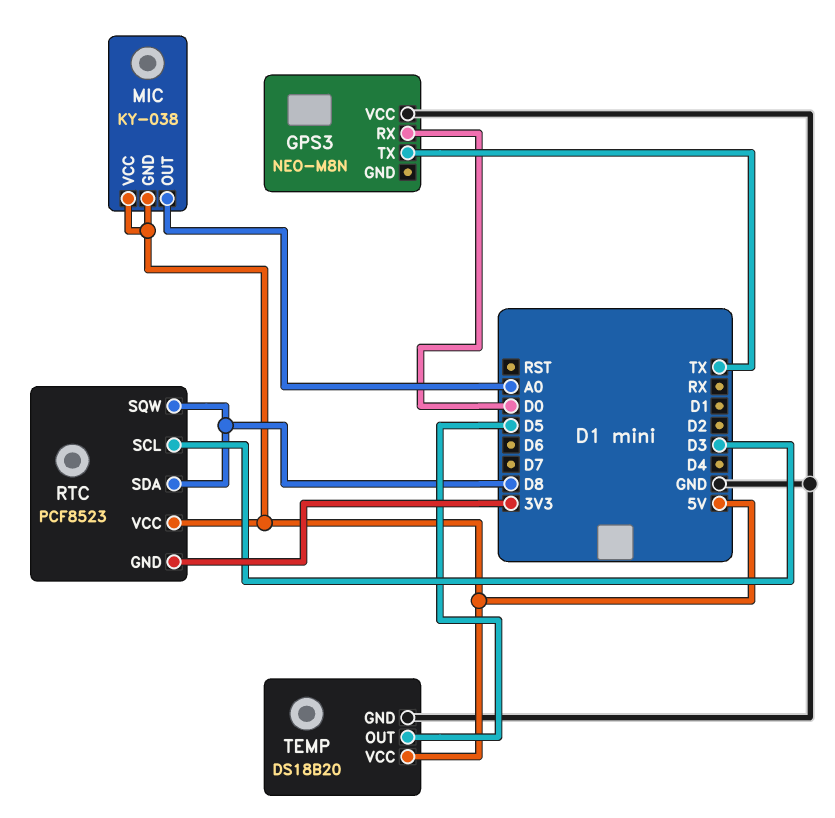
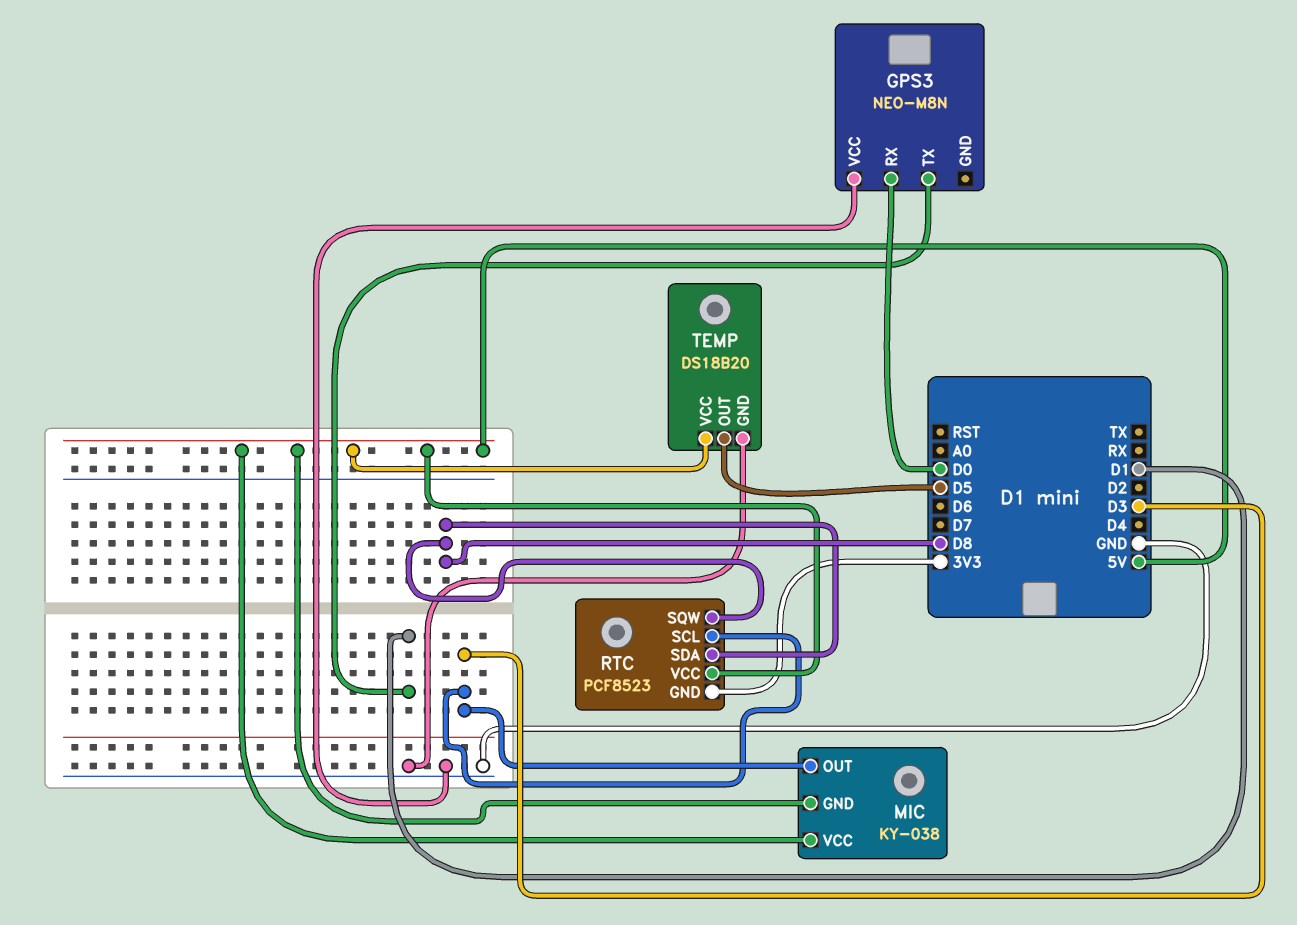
GPS3 pin TX: TX -> D1
MIC pin OUT: A0 -> D3

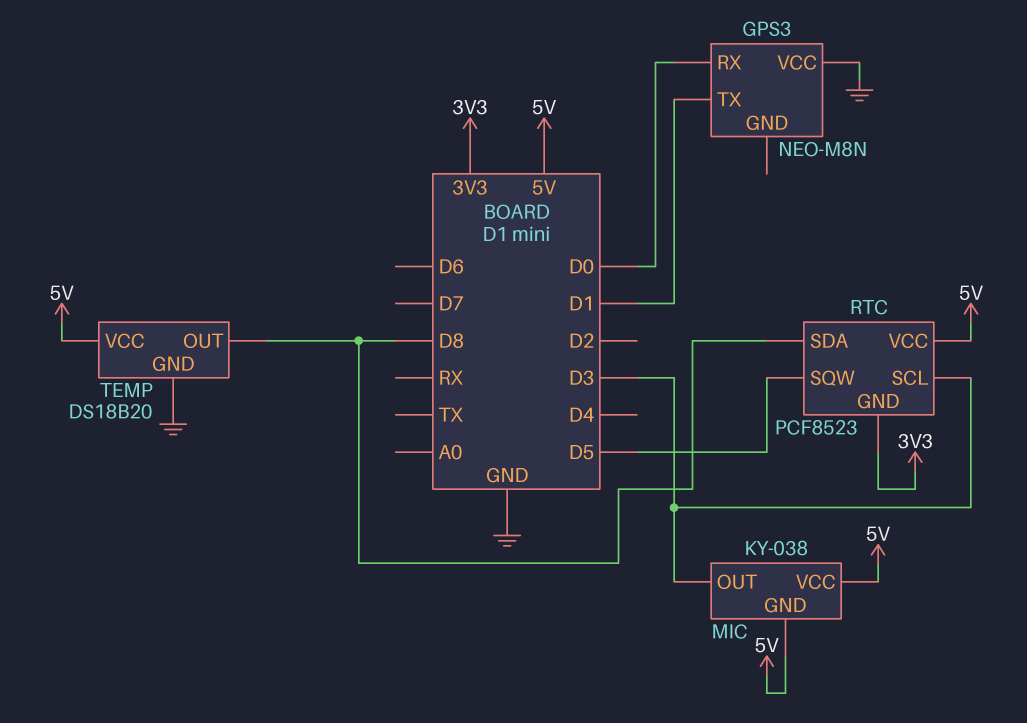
RTC pin SQW: D8 -> D5
TEMP pin OUT: D5 -> D8

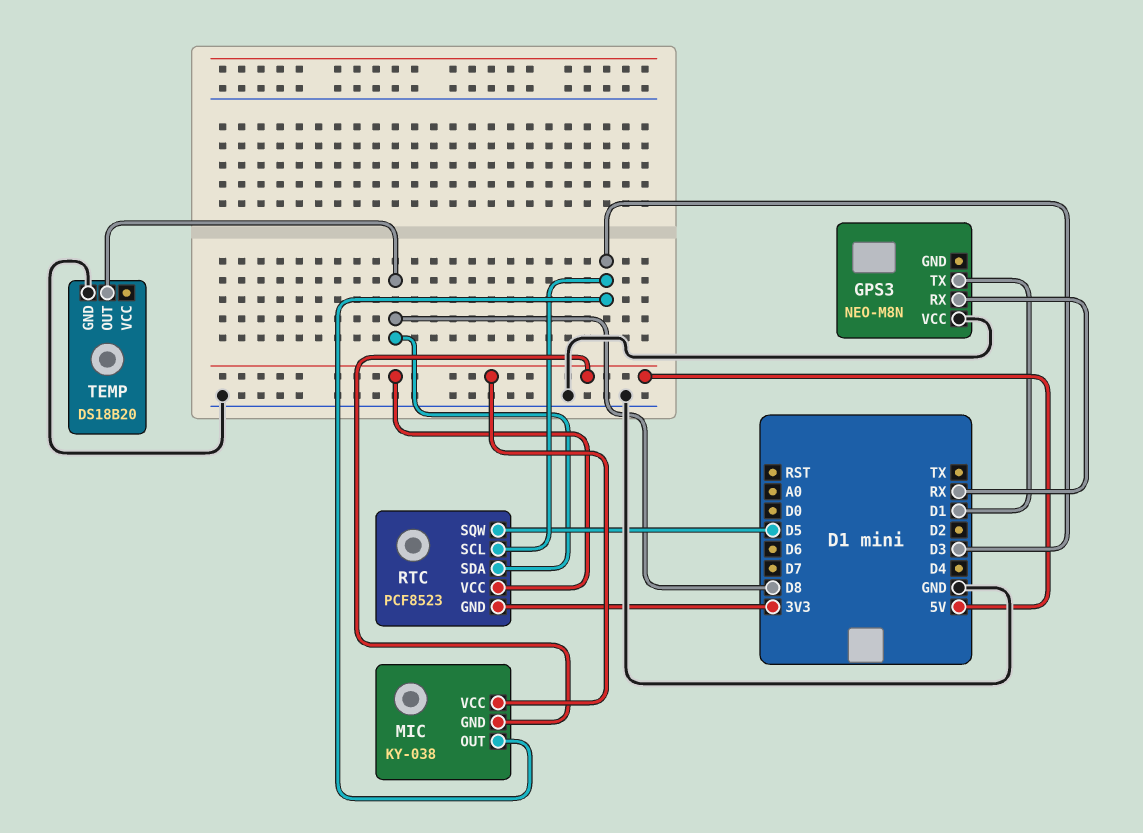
GPS3 pin RX: D0 -> RX
TEMP pin VCC: 5V -> none

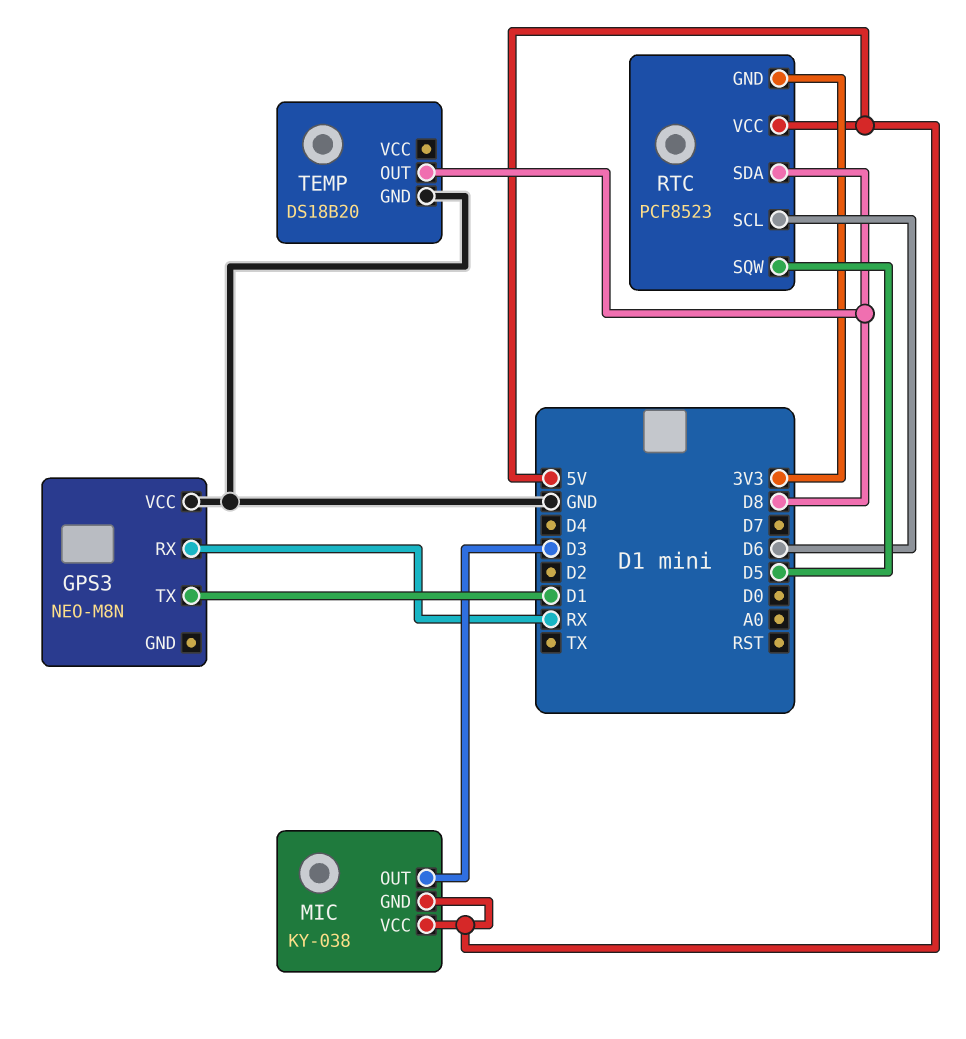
RTC pin SCL: D3 -> D6

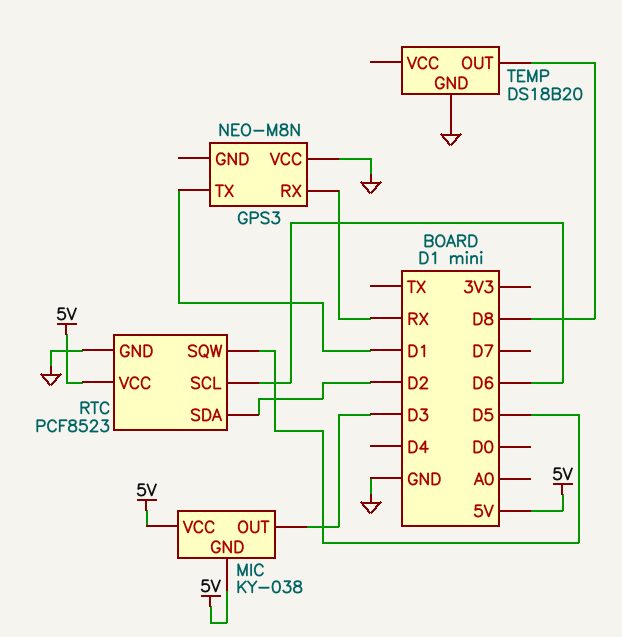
RTC pin GND: 3V3 -> GND
RTC pin SDA: D8 -> D2

